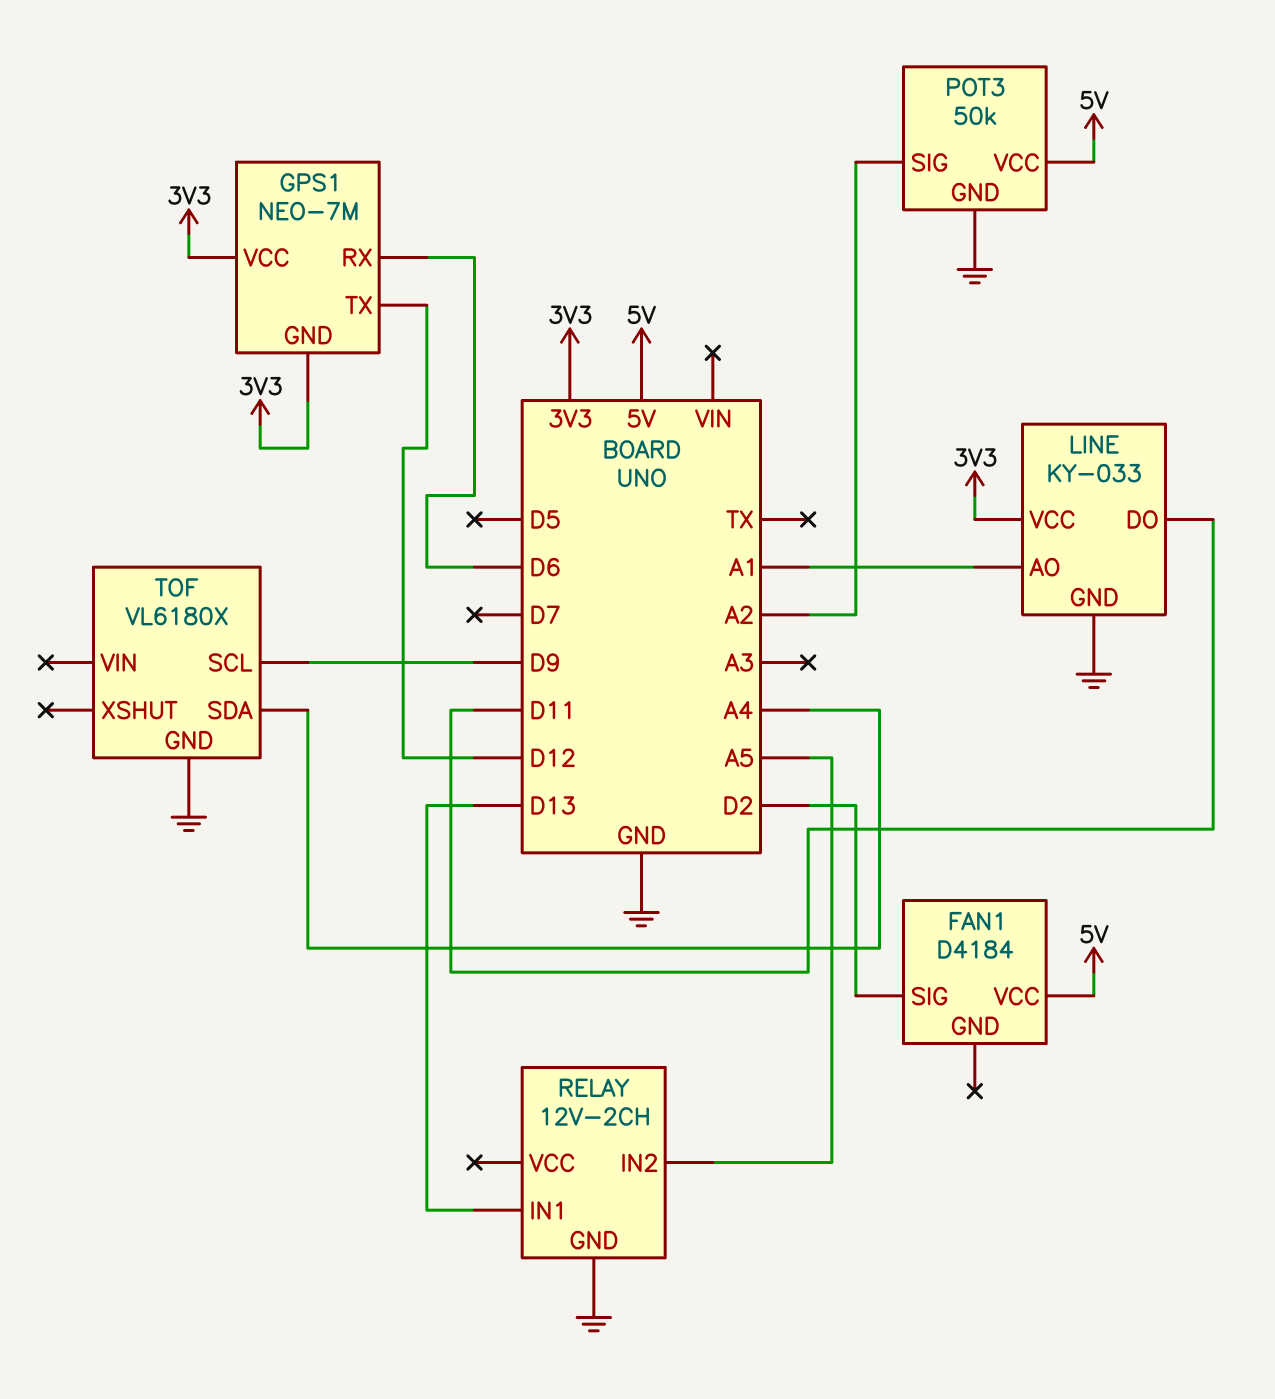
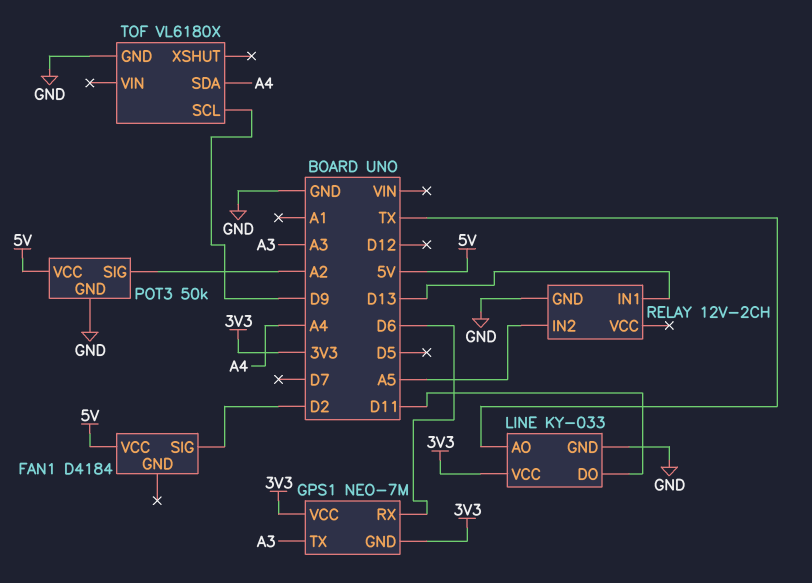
GPS1 pin TX: D12 -> A3
LINE pin AO: A1 -> TX

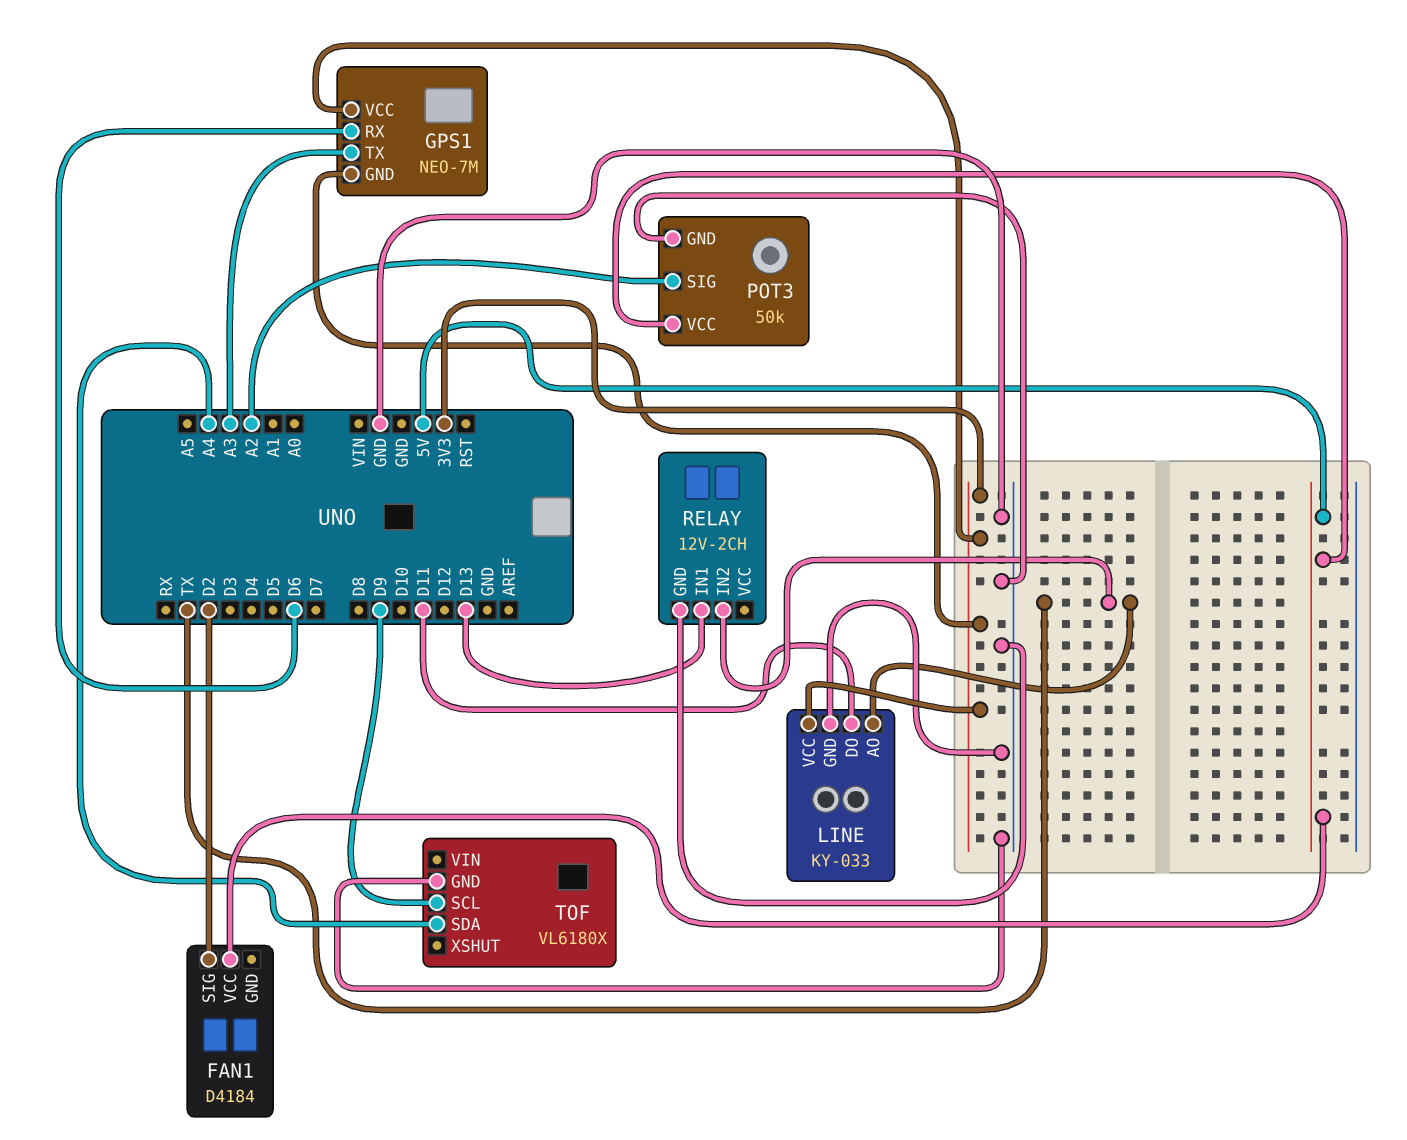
RELAY pin IN2: A5 -> TX

